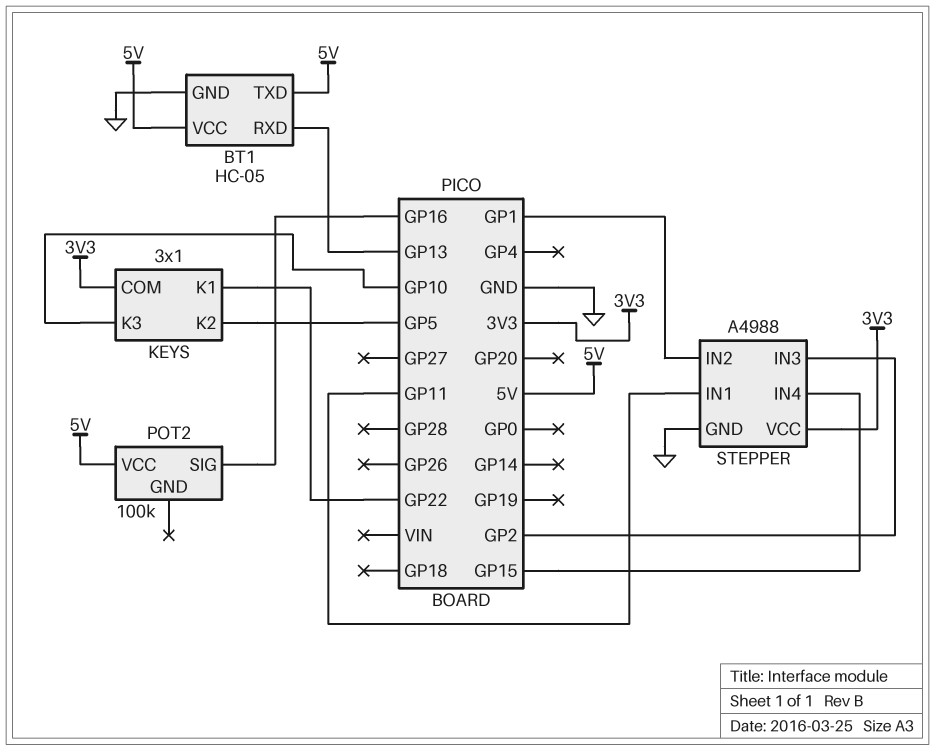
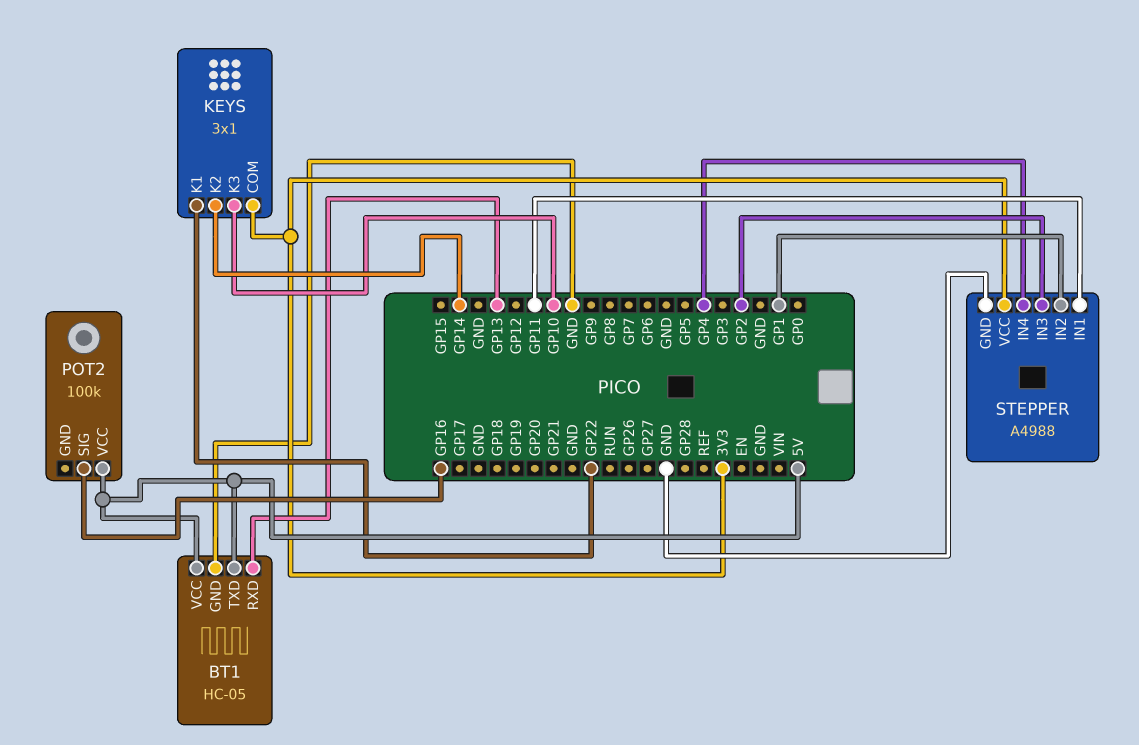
KEYS pin K2: GP5 -> GP14
STEPPER pin IN4: GP15 -> GP4

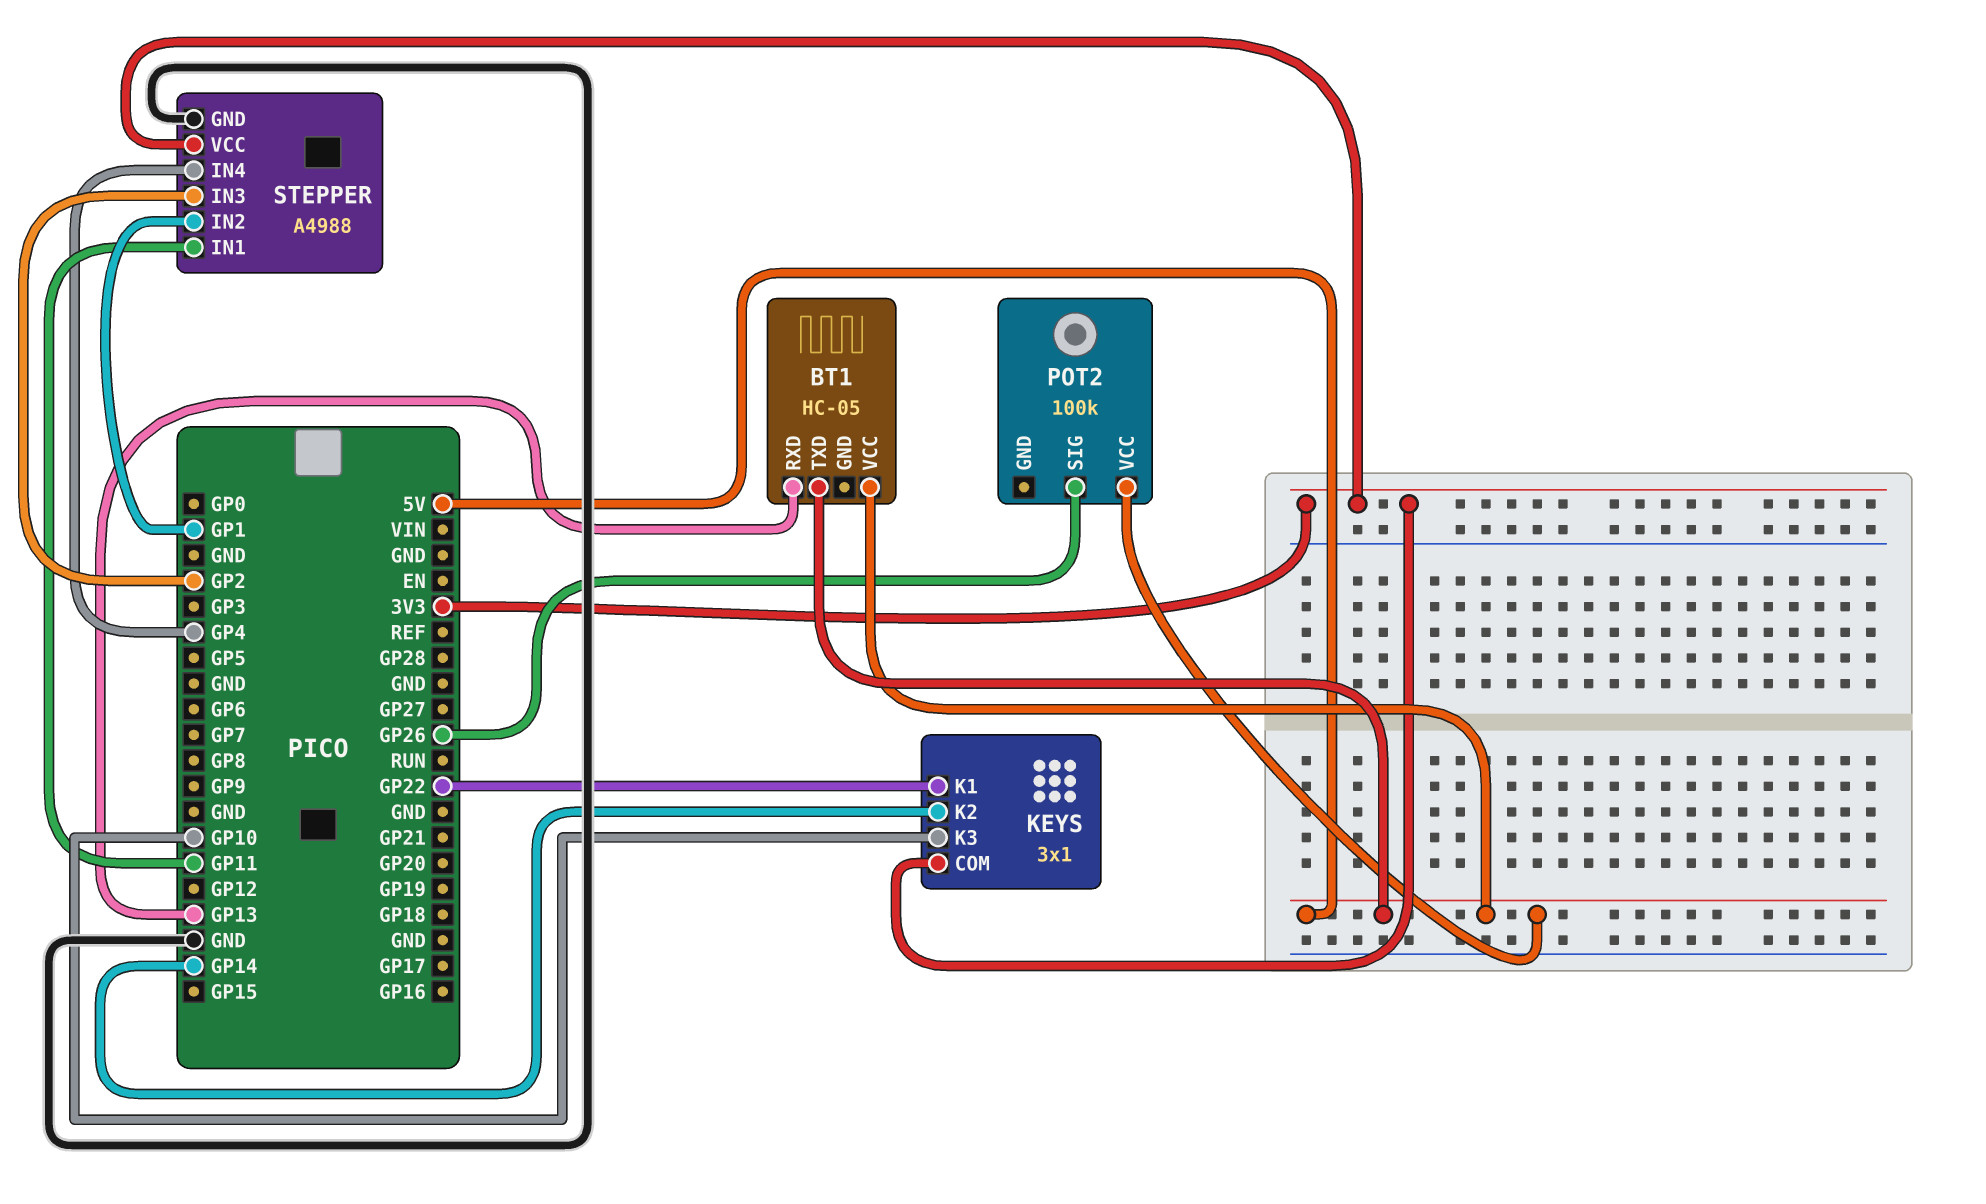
BT1 pin GND: GND -> none
POT2 pin SIG: GP16 -> GP26

